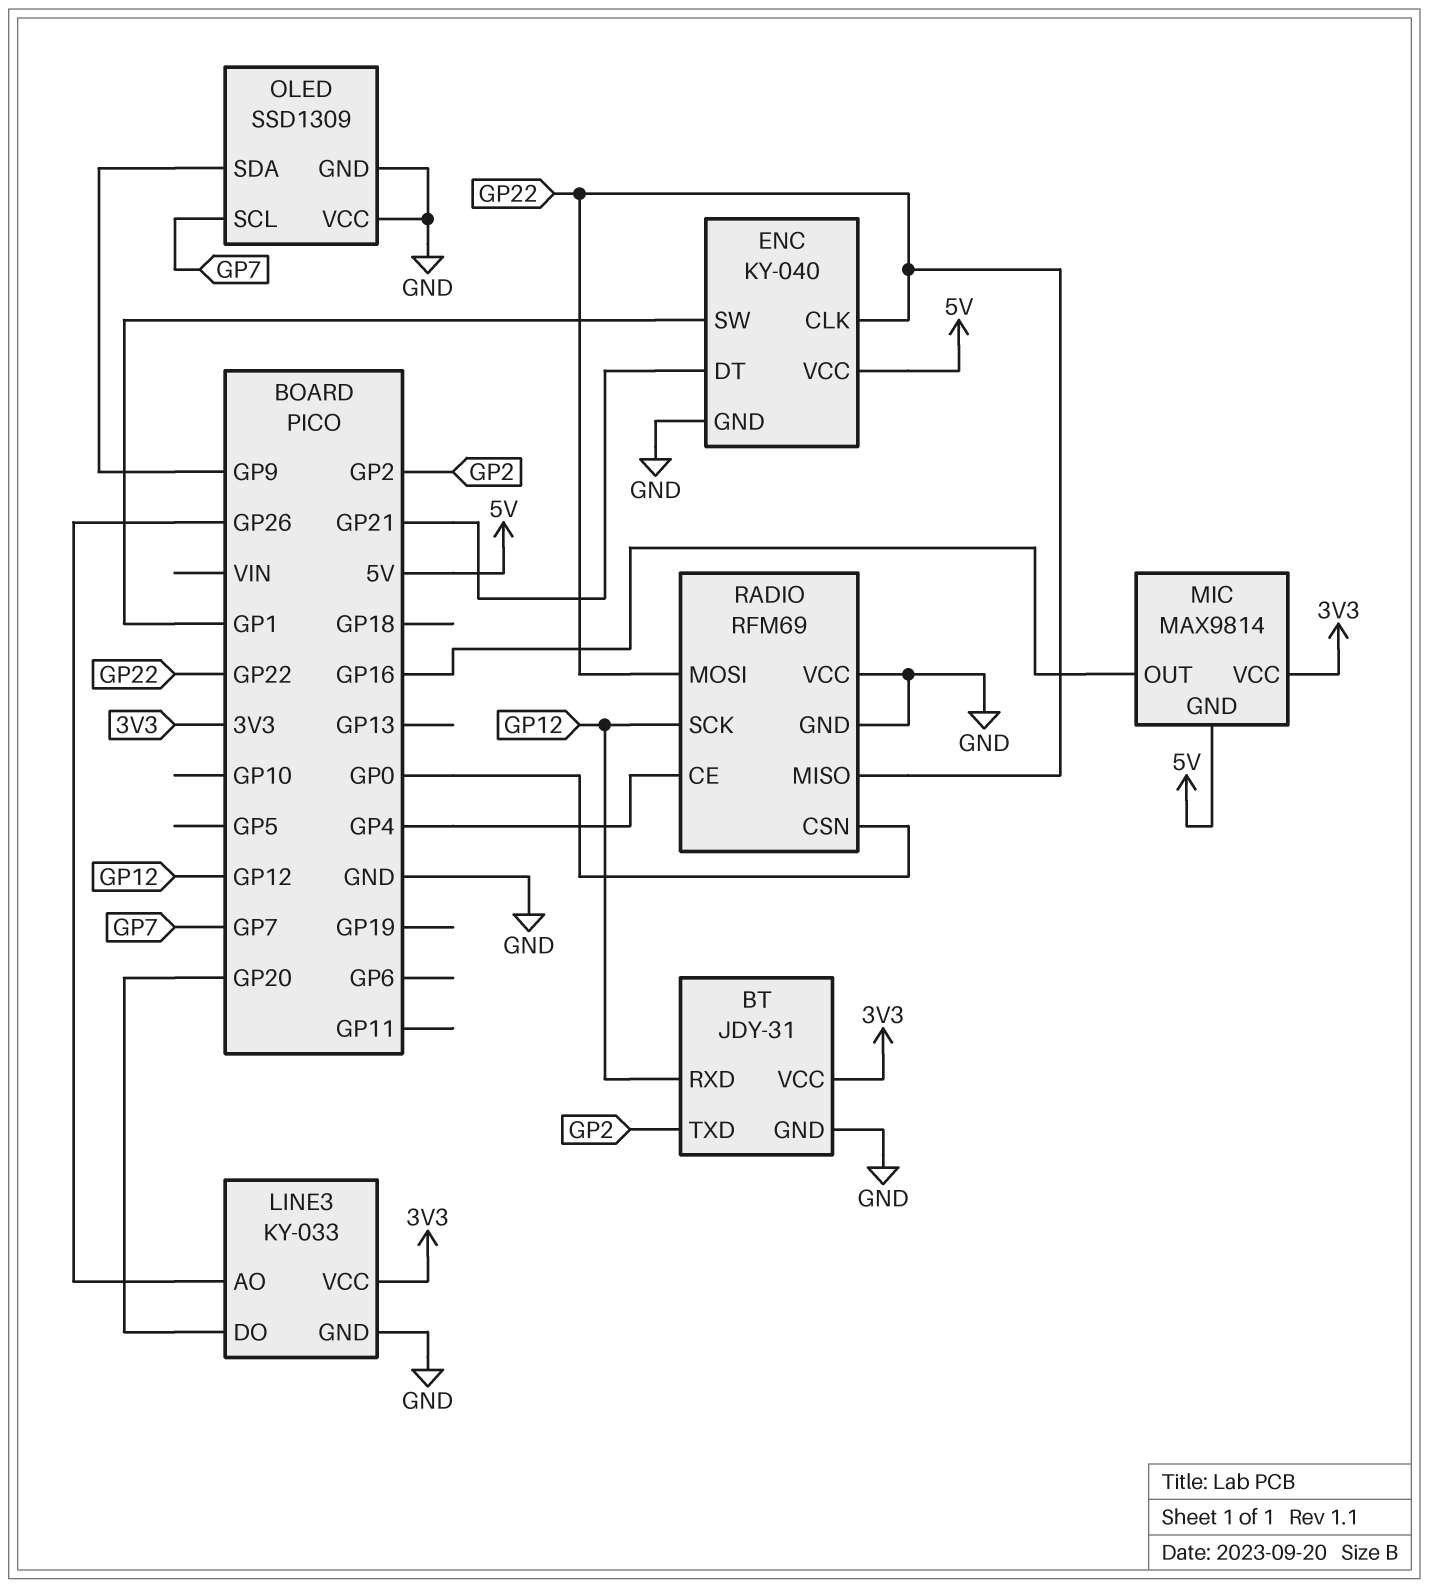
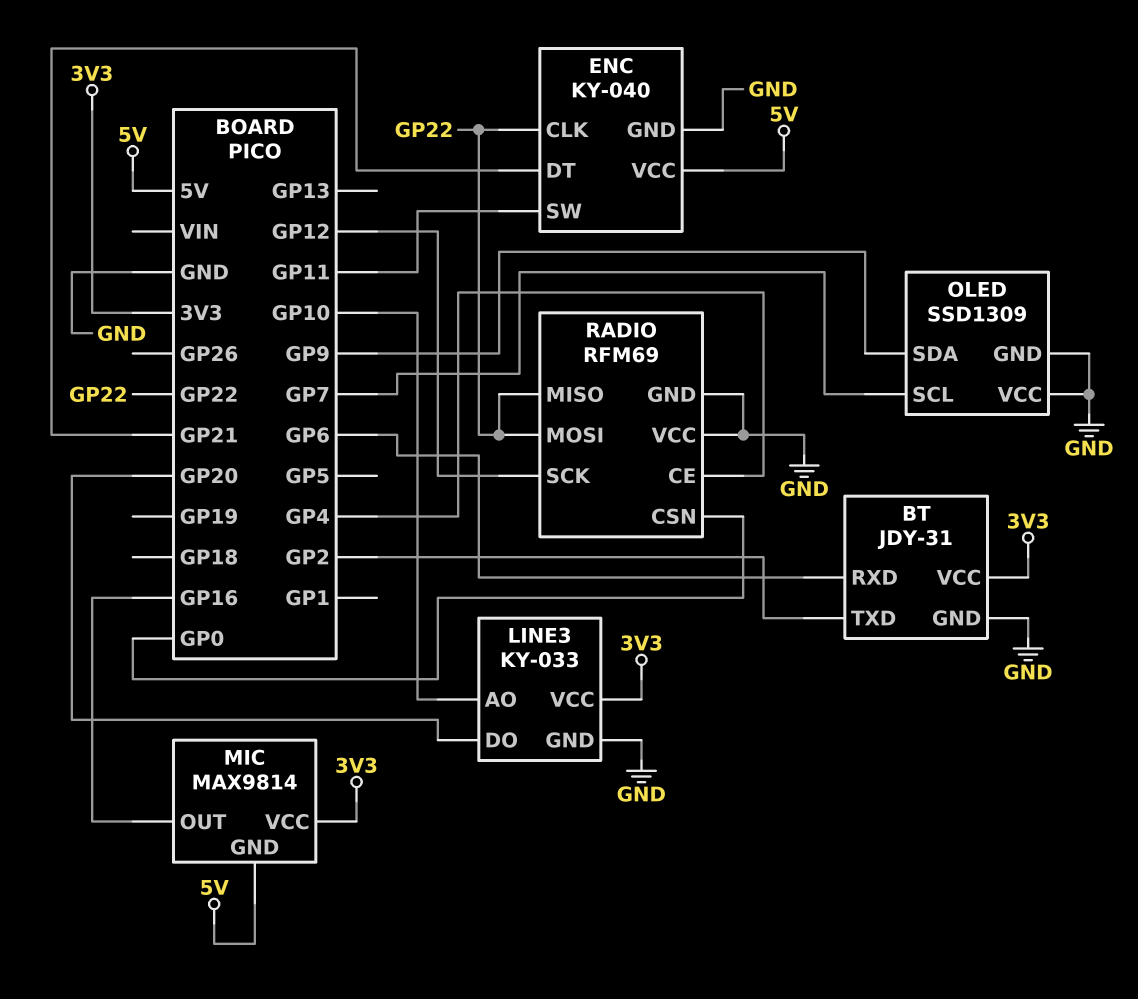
BT pin RXD: GP12 -> GP6
ENC pin SW: GP1 -> GP11
LINE3 pin AO: GP26 -> GP10

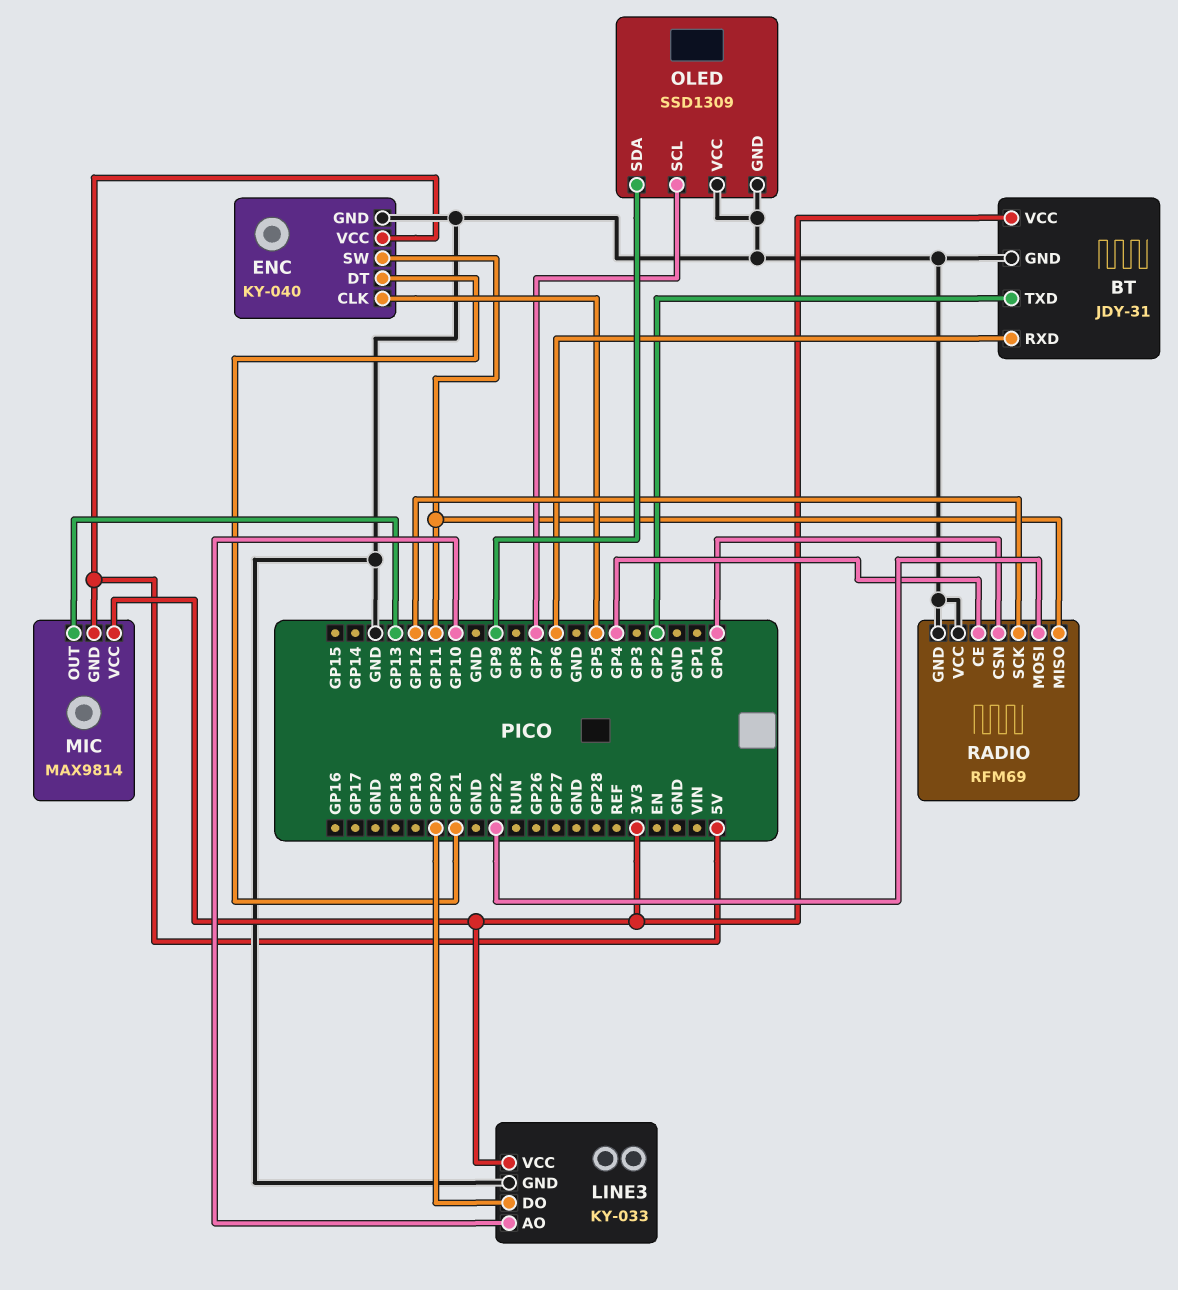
ENC pin CLK: GP22 -> GP5
MIC pin OUT: GP16 -> GP13
RADIO pin MISO: GP22 -> GP11

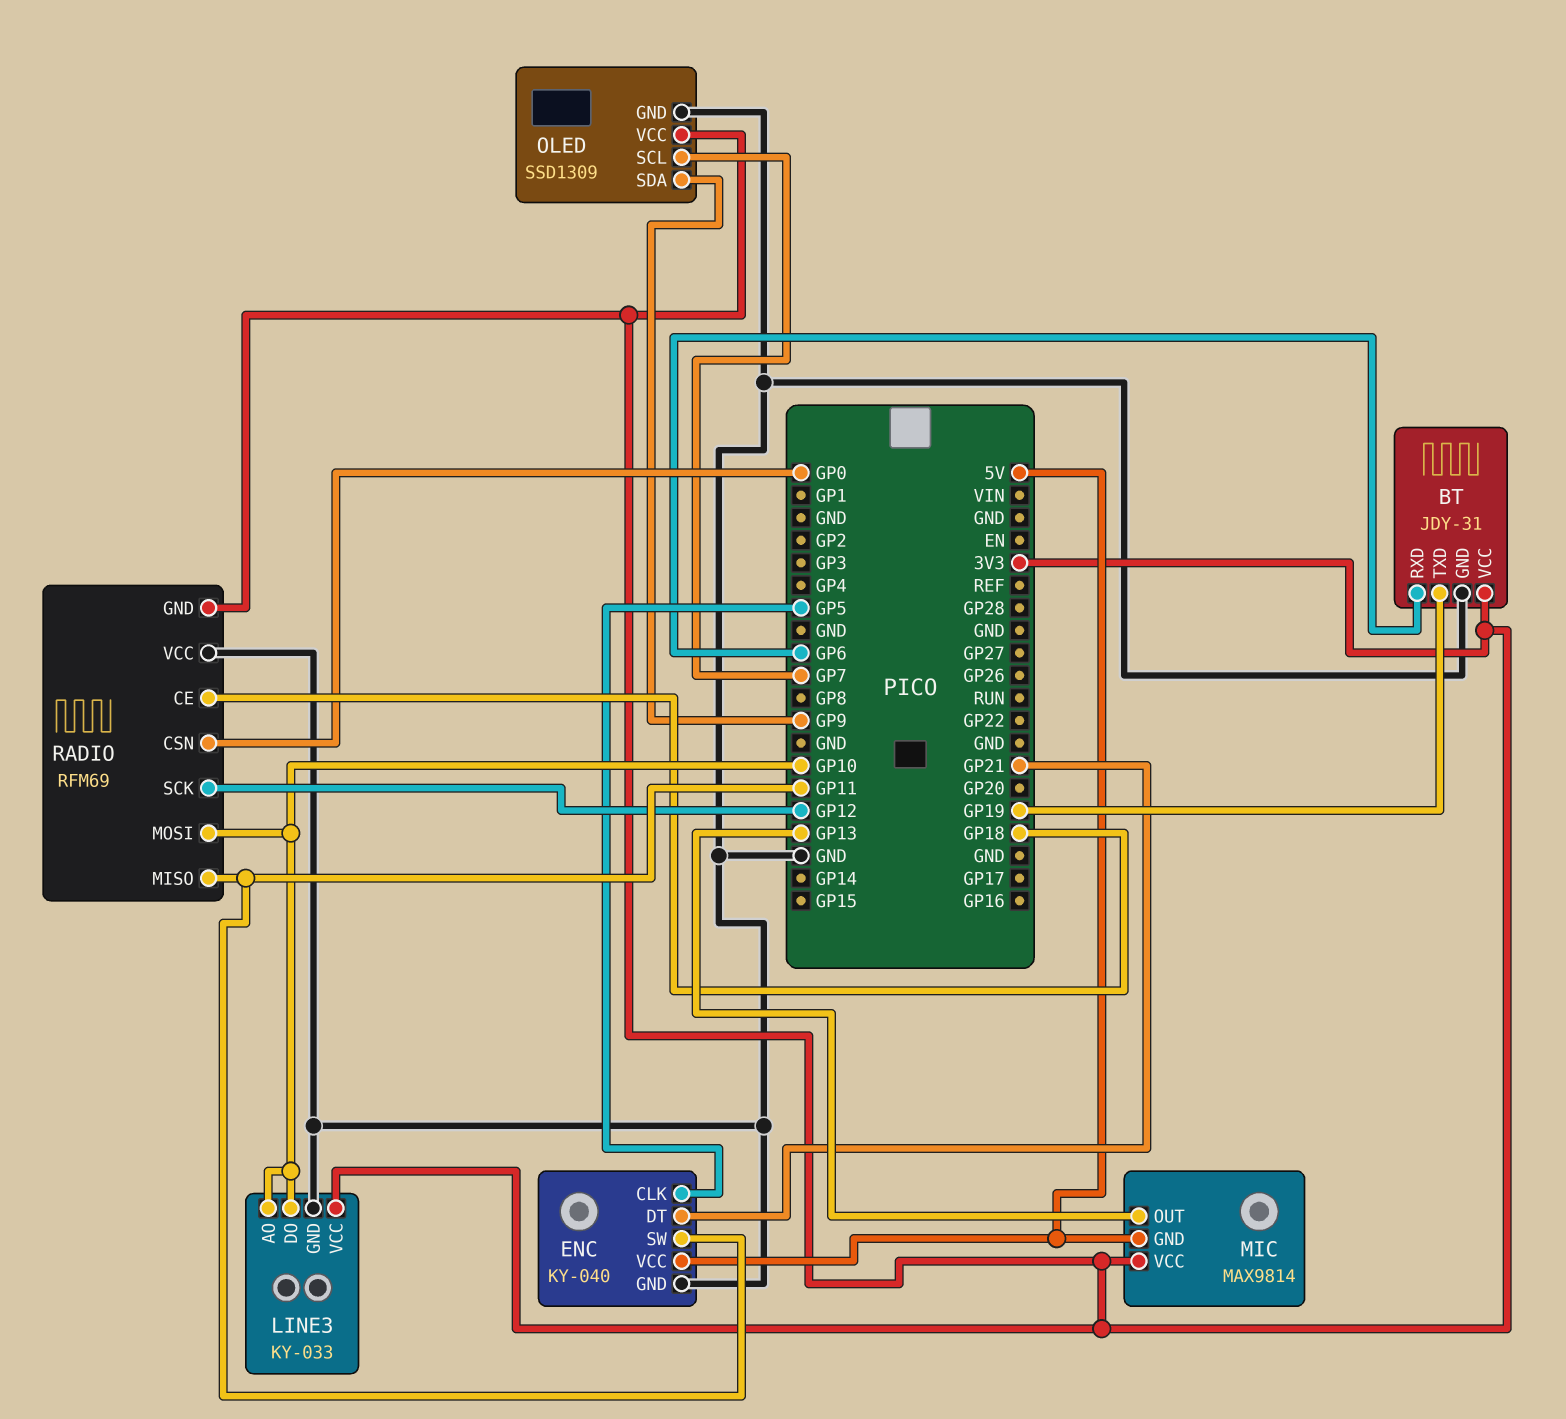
BT pin TXD: GP2 -> GP19
LINE3 pin DO: GP20 -> GP10
OLED pin VCC: GND -> 3V3
RADIO pin CE: GP4 -> GP18
RADIO pin GND: GND -> 3V3
RADIO pin MOSI: GP22 -> GP10

